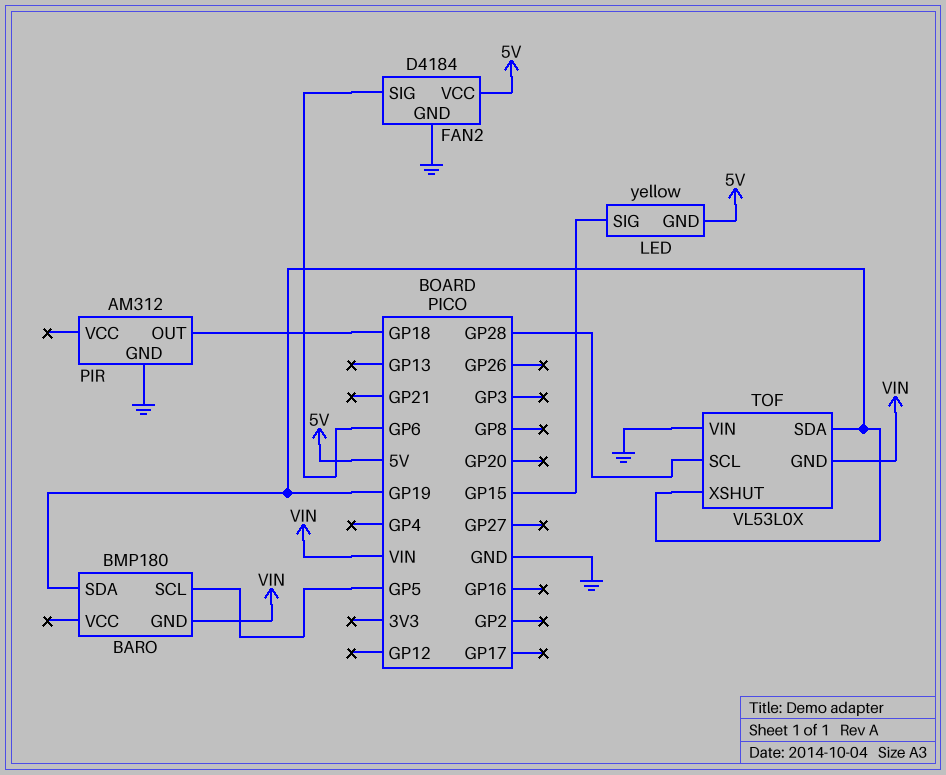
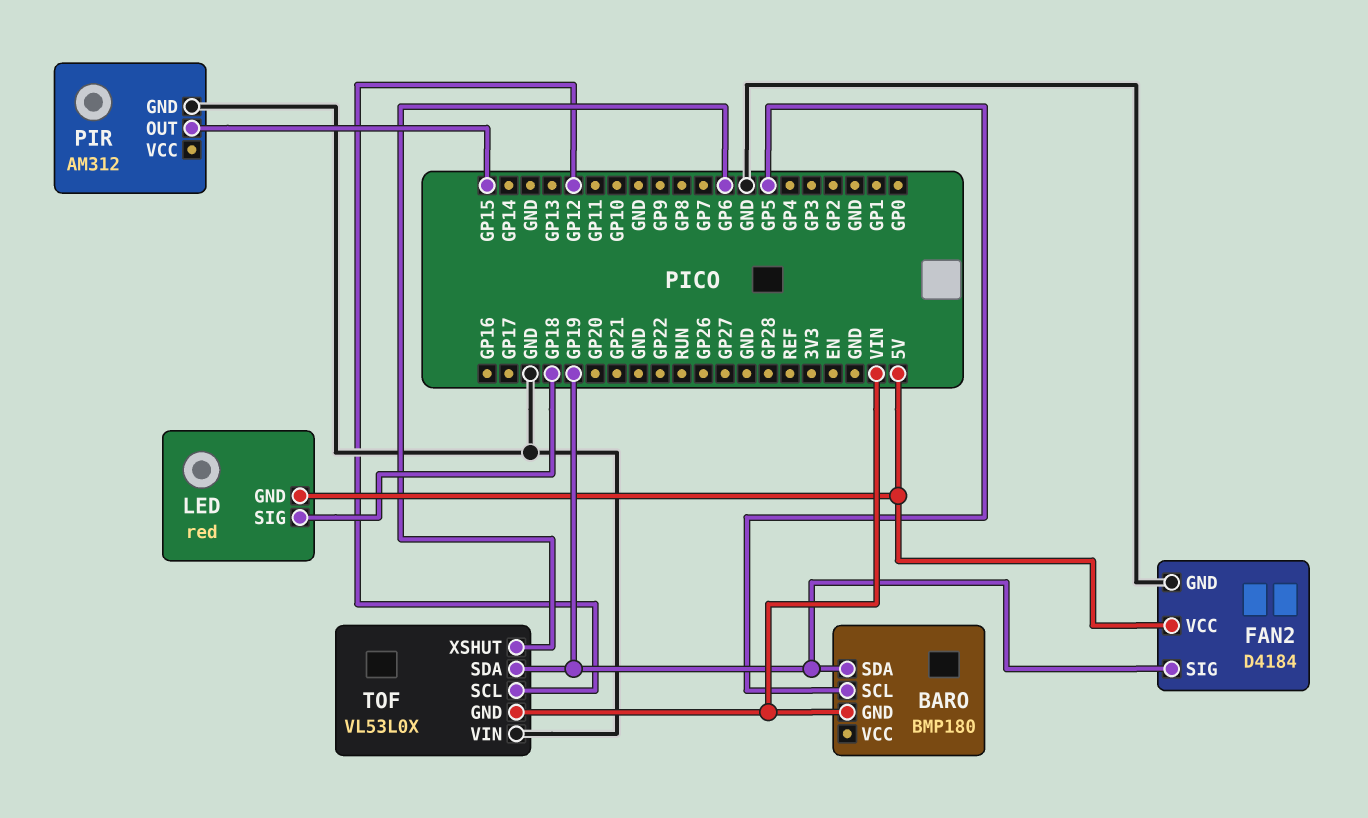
FAN2 pin SIG: GP6 -> GP19
LED: yellow -> red
LED pin SIG: GP15 -> GP18
PIR pin OUT: GP18 -> GP15
TOF pin SCL: GP28 -> GP12
TOF pin XSHUT: GP19 -> GP6

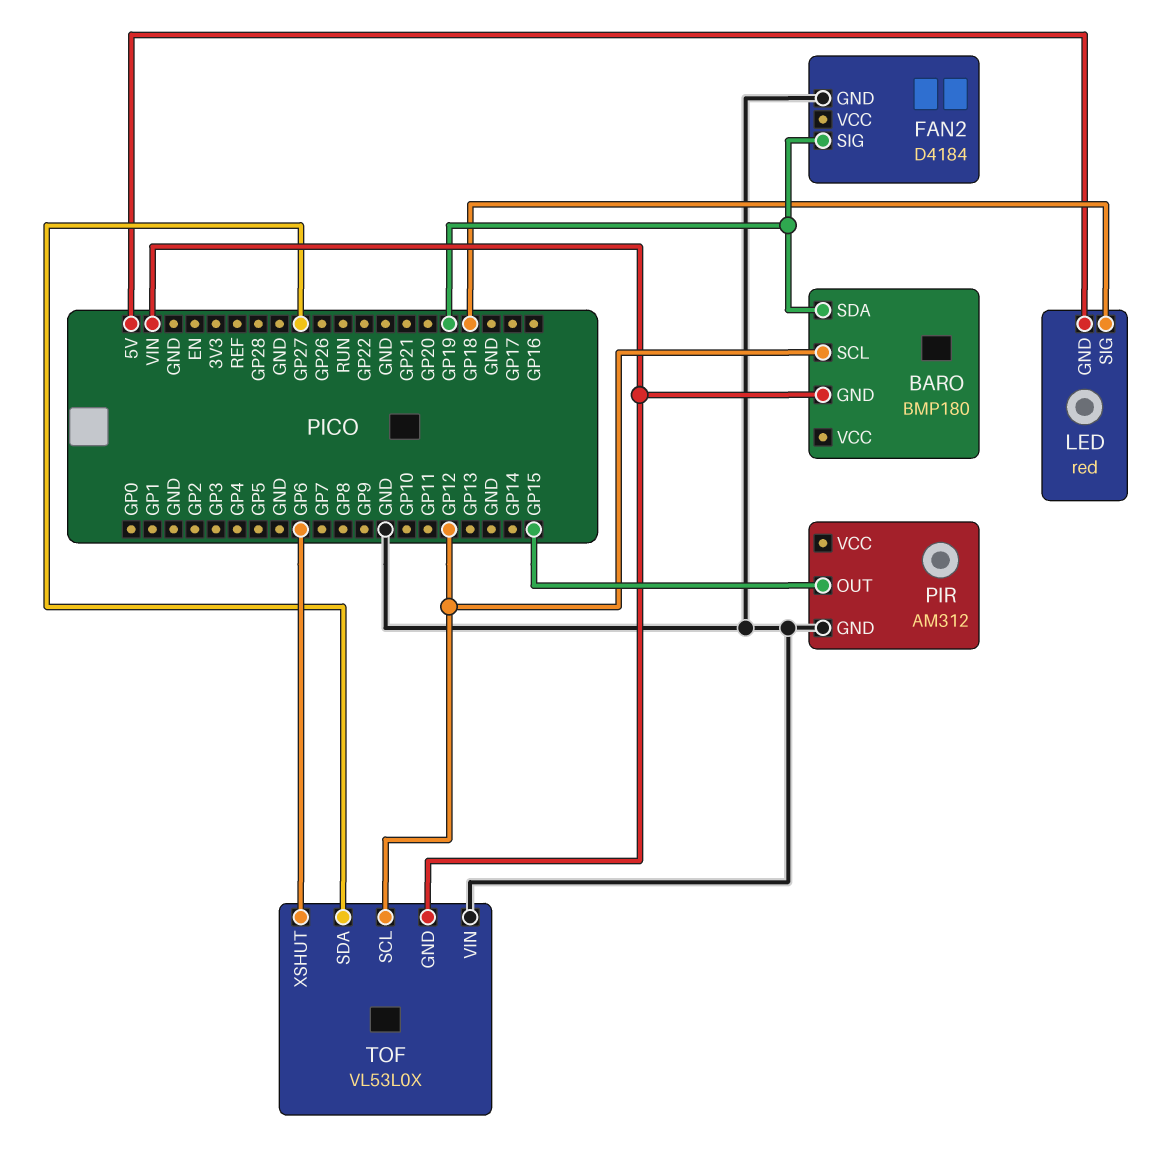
BARO pin SCL: GP5 -> GP12
FAN2 pin VCC: 5V -> none
TOF pin SDA: GP19 -> GP27

